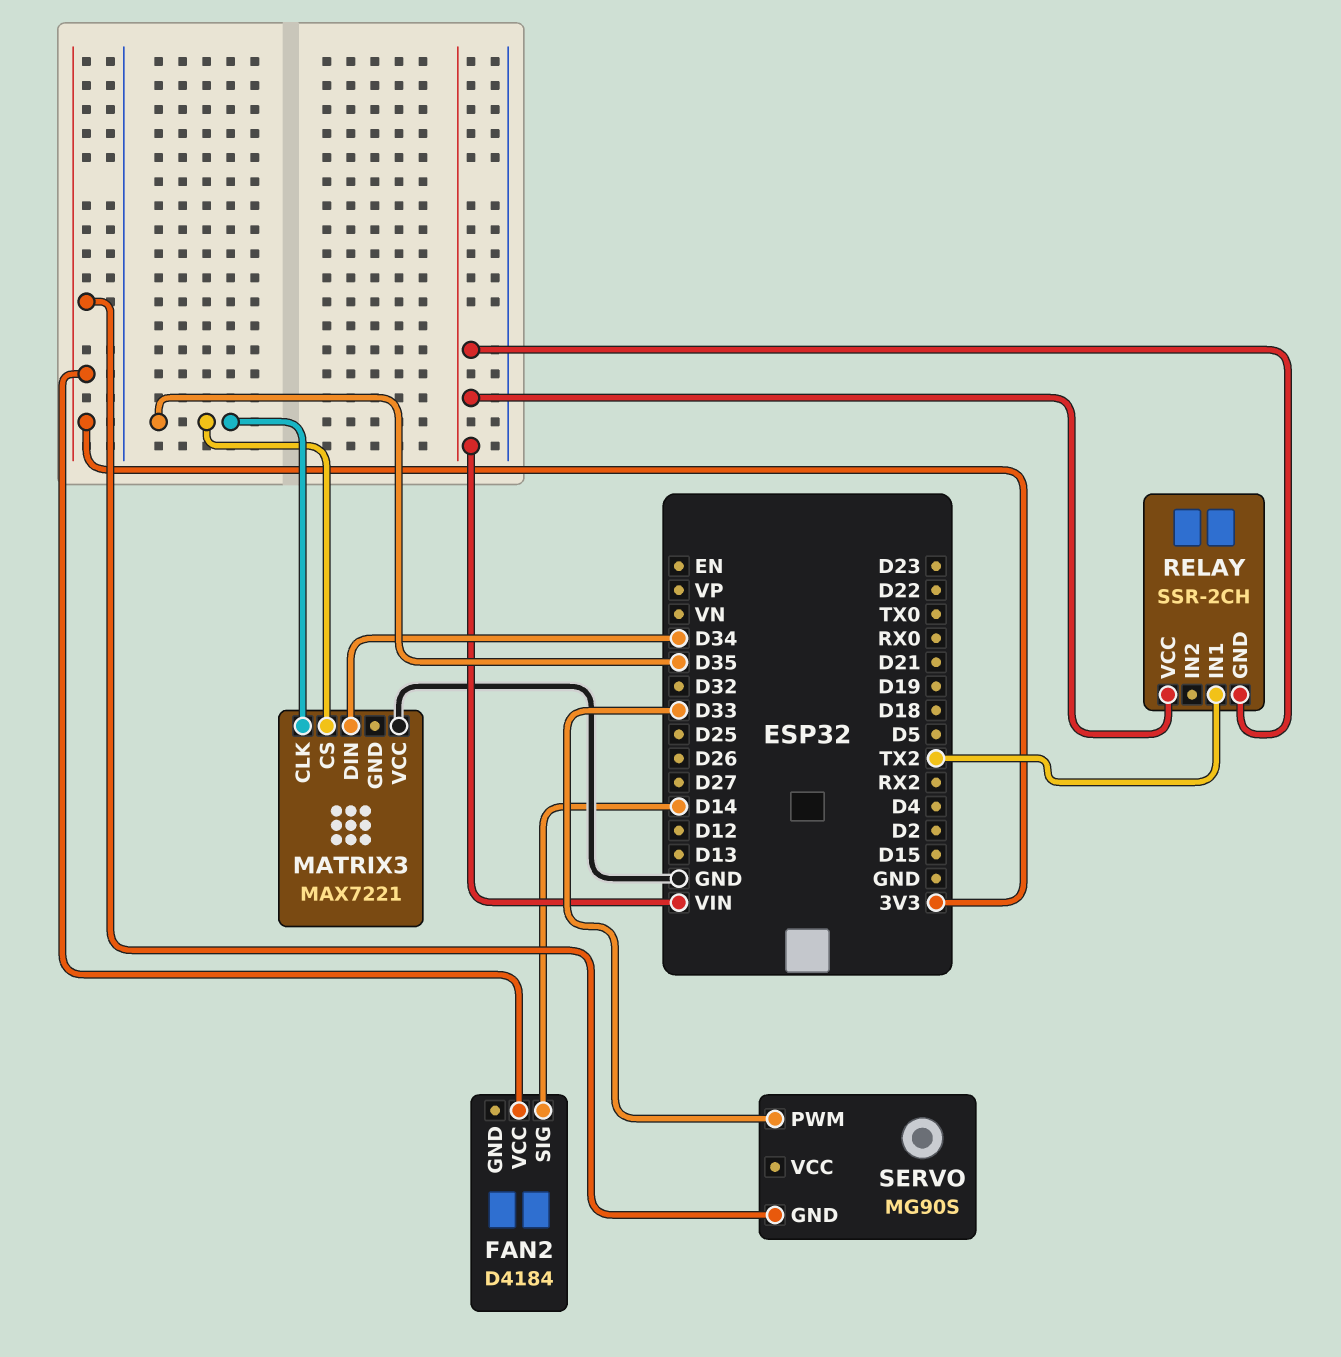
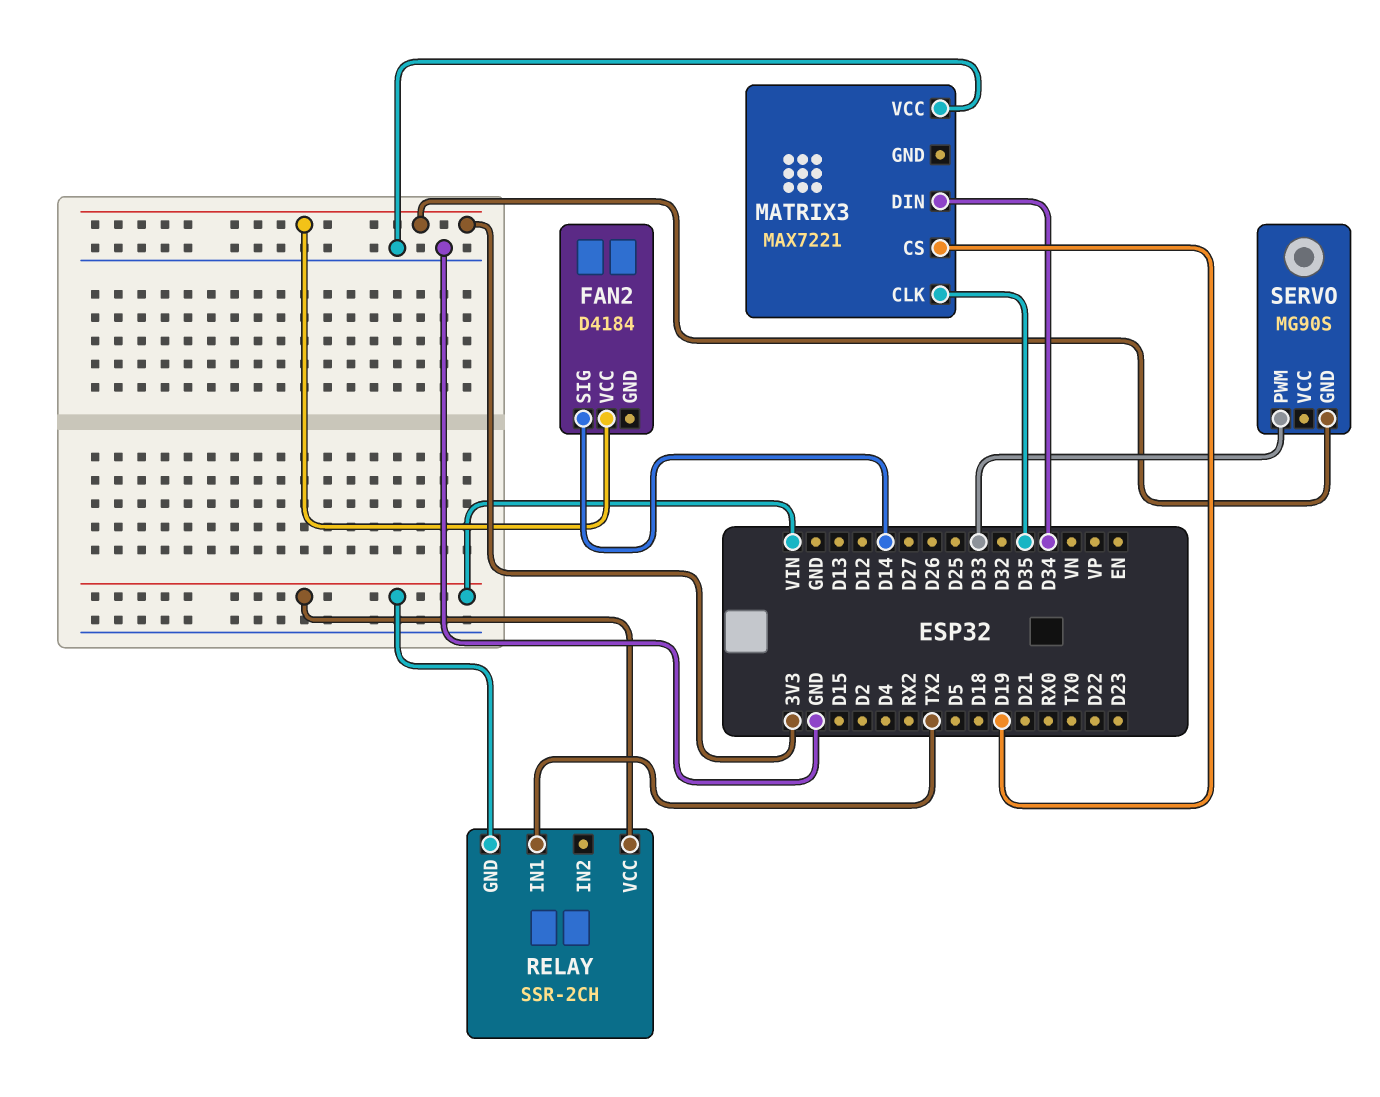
MATRIX3 pin CS: D35 -> D19

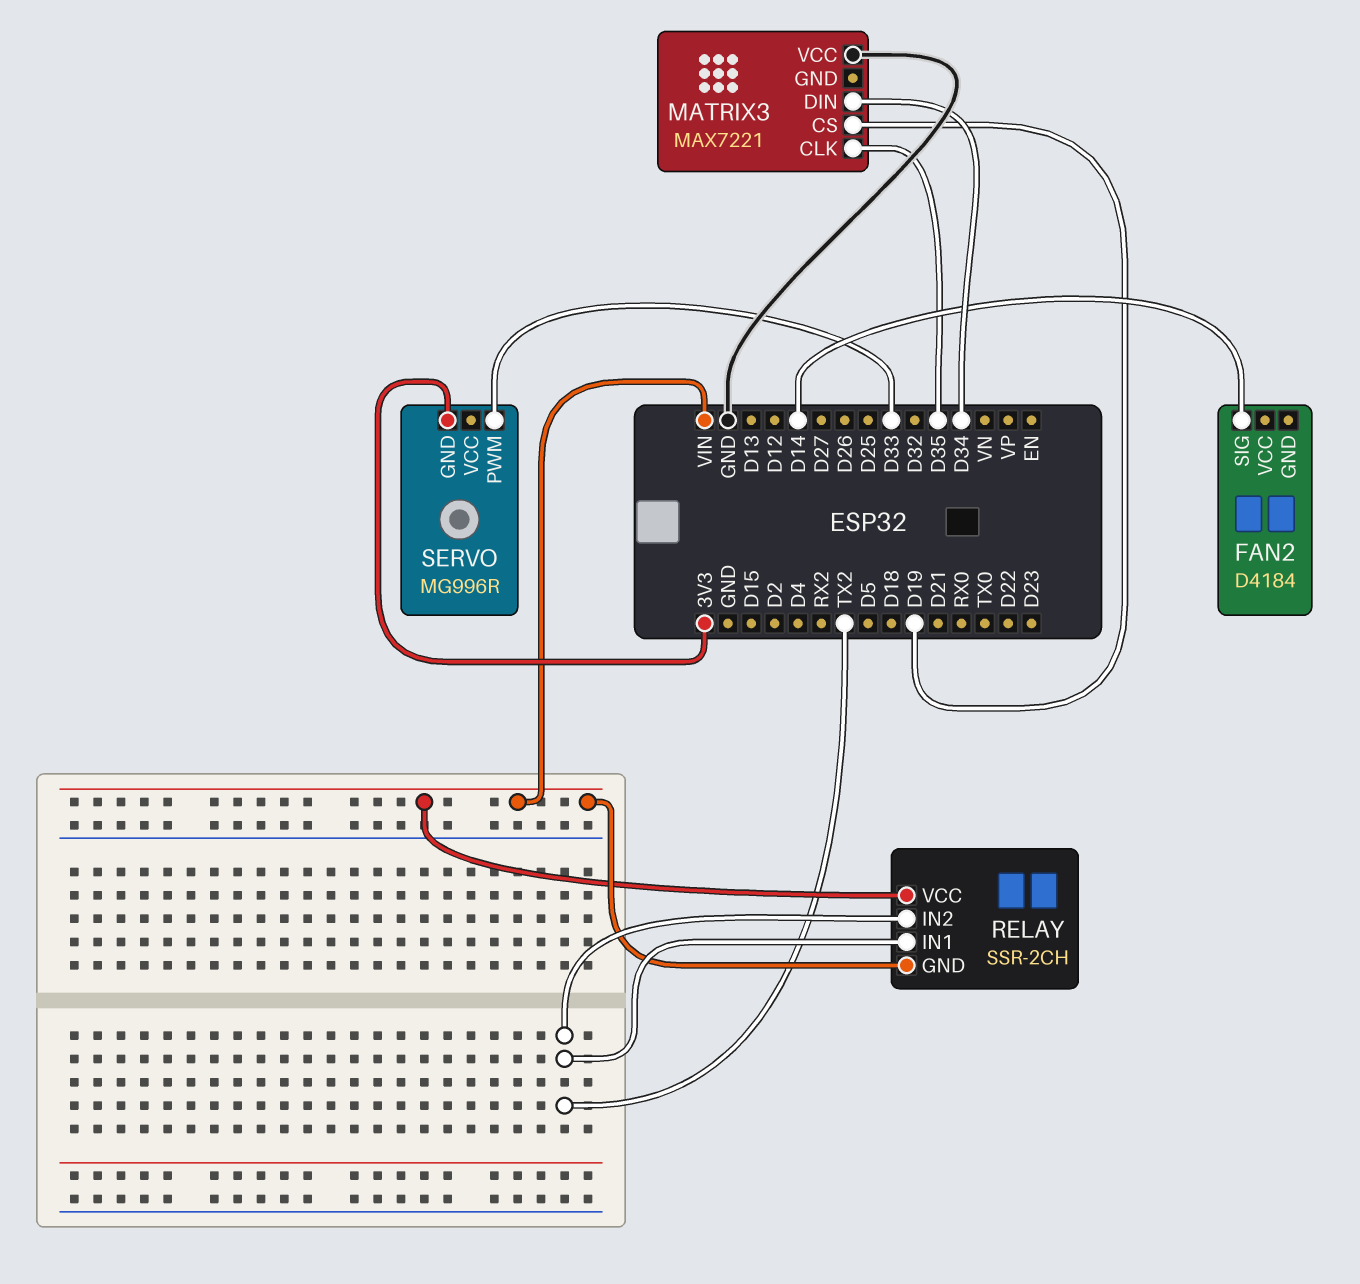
FAN2 pin VCC: 3V3 -> none
RELAY pin IN2: none -> TX2
SERVO: MG90S -> MG996R

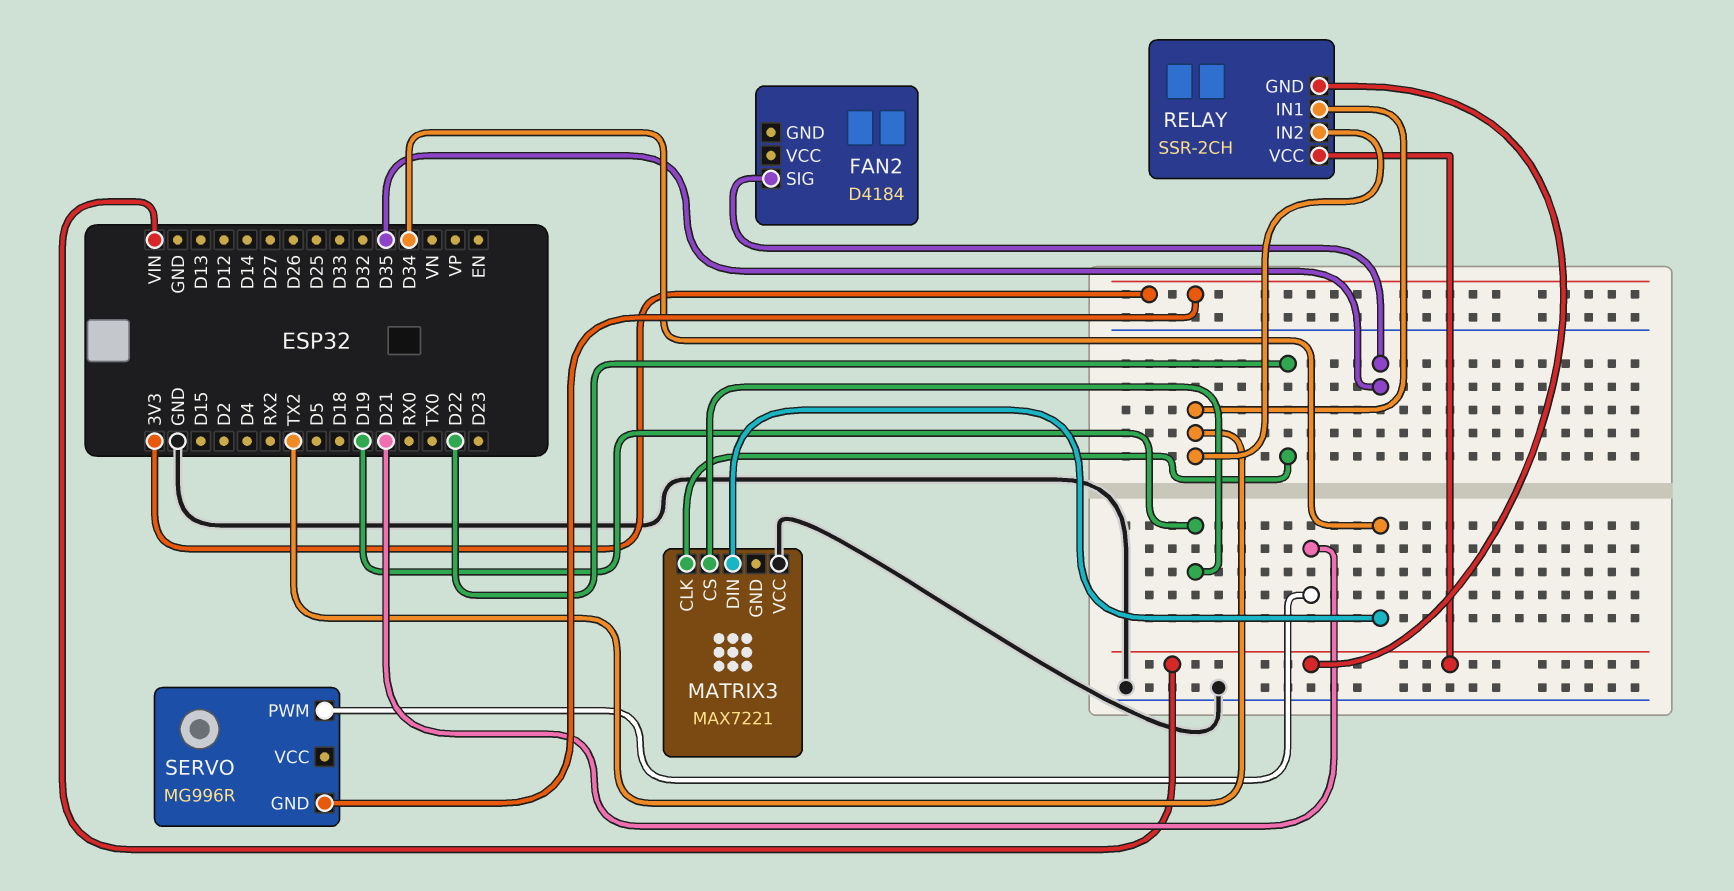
FAN2 pin SIG: D14 -> D35
MATRIX3 pin CLK: D35 -> D22
SERVO pin PWM: D33 -> D21

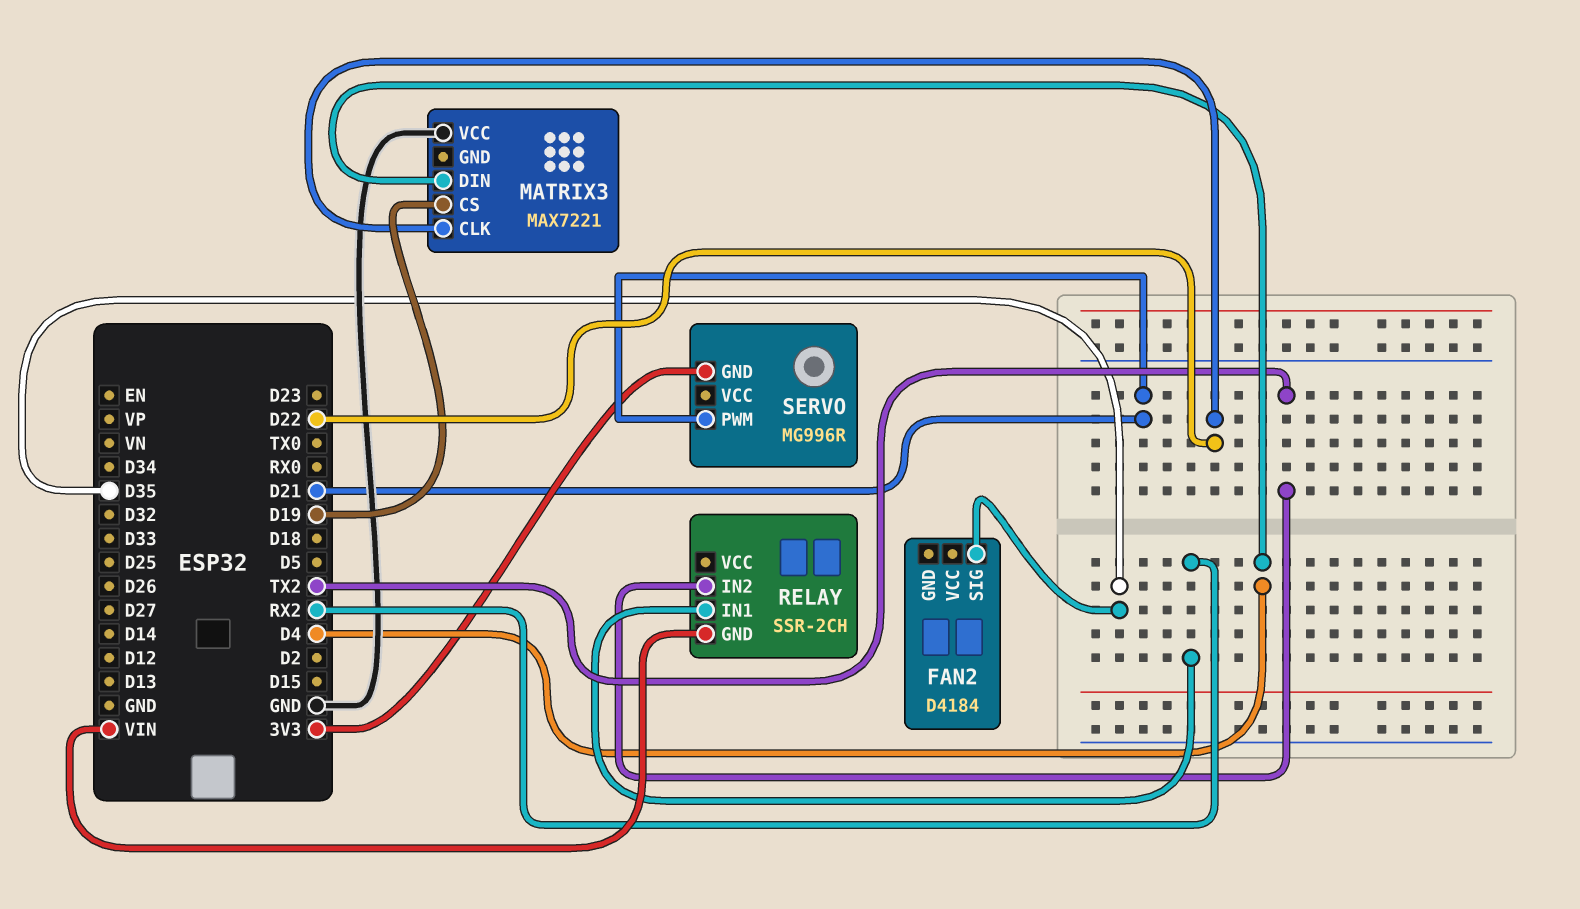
MATRIX3 pin DIN: D34 -> D4
RELAY pin IN1: TX2 -> RX2
RELAY pin VCC: VIN -> none

